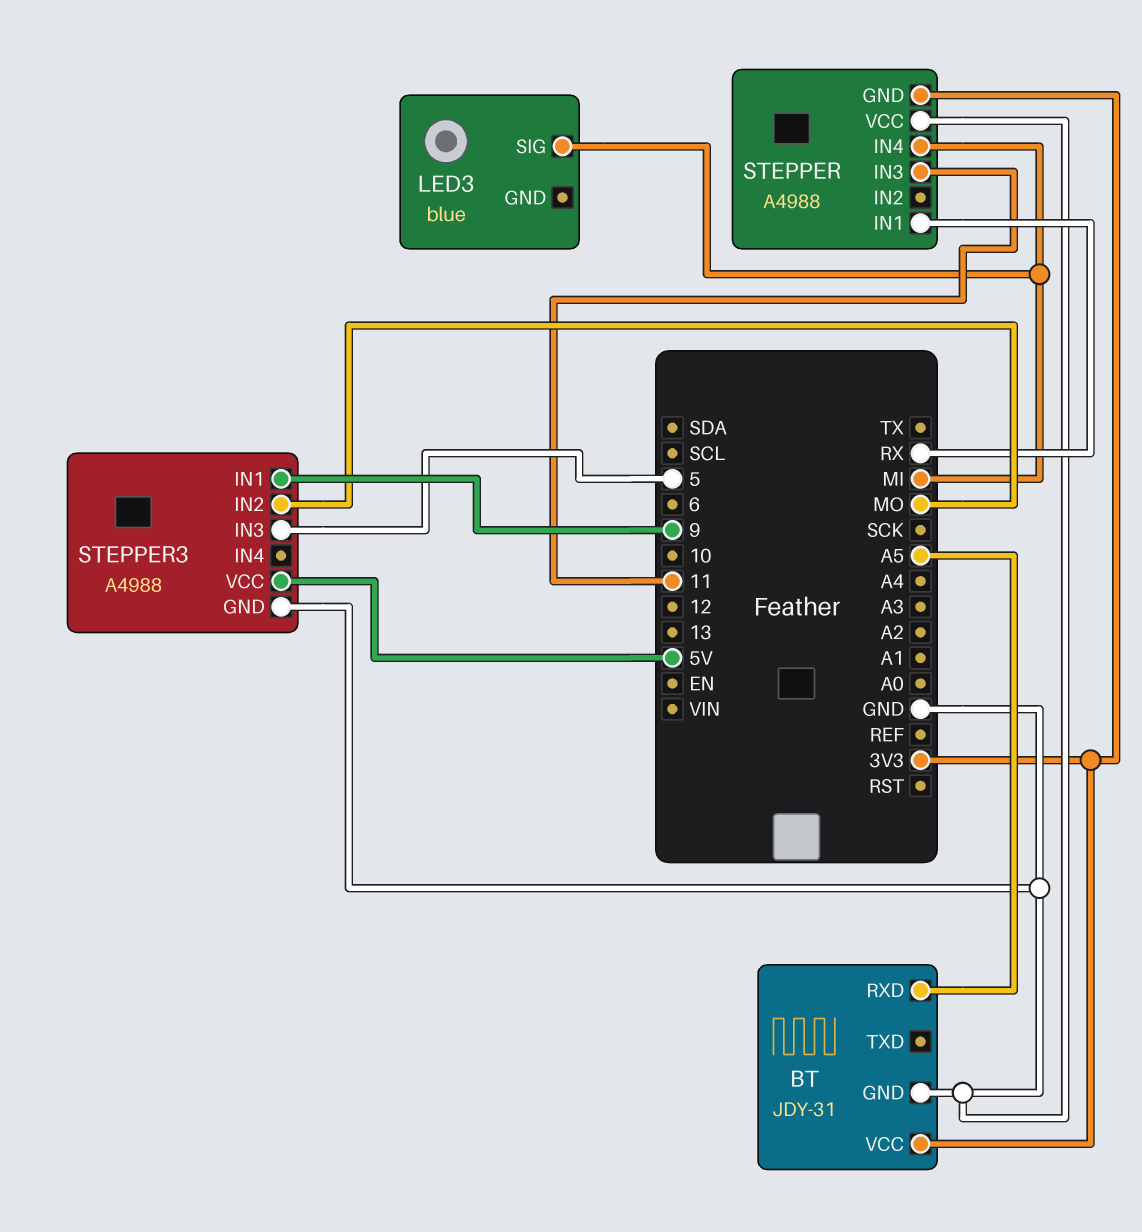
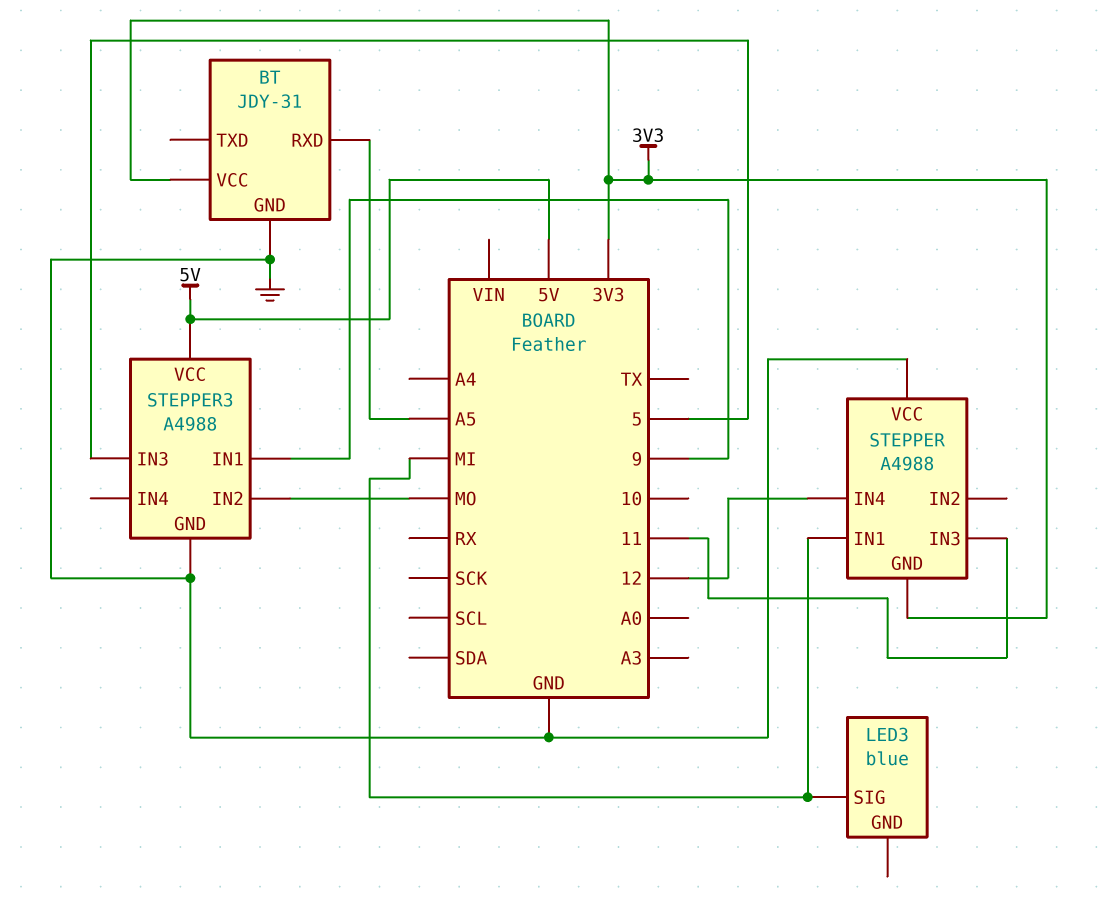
STEPPER pin IN1: RX -> MI
STEPPER pin IN4: MI -> 12

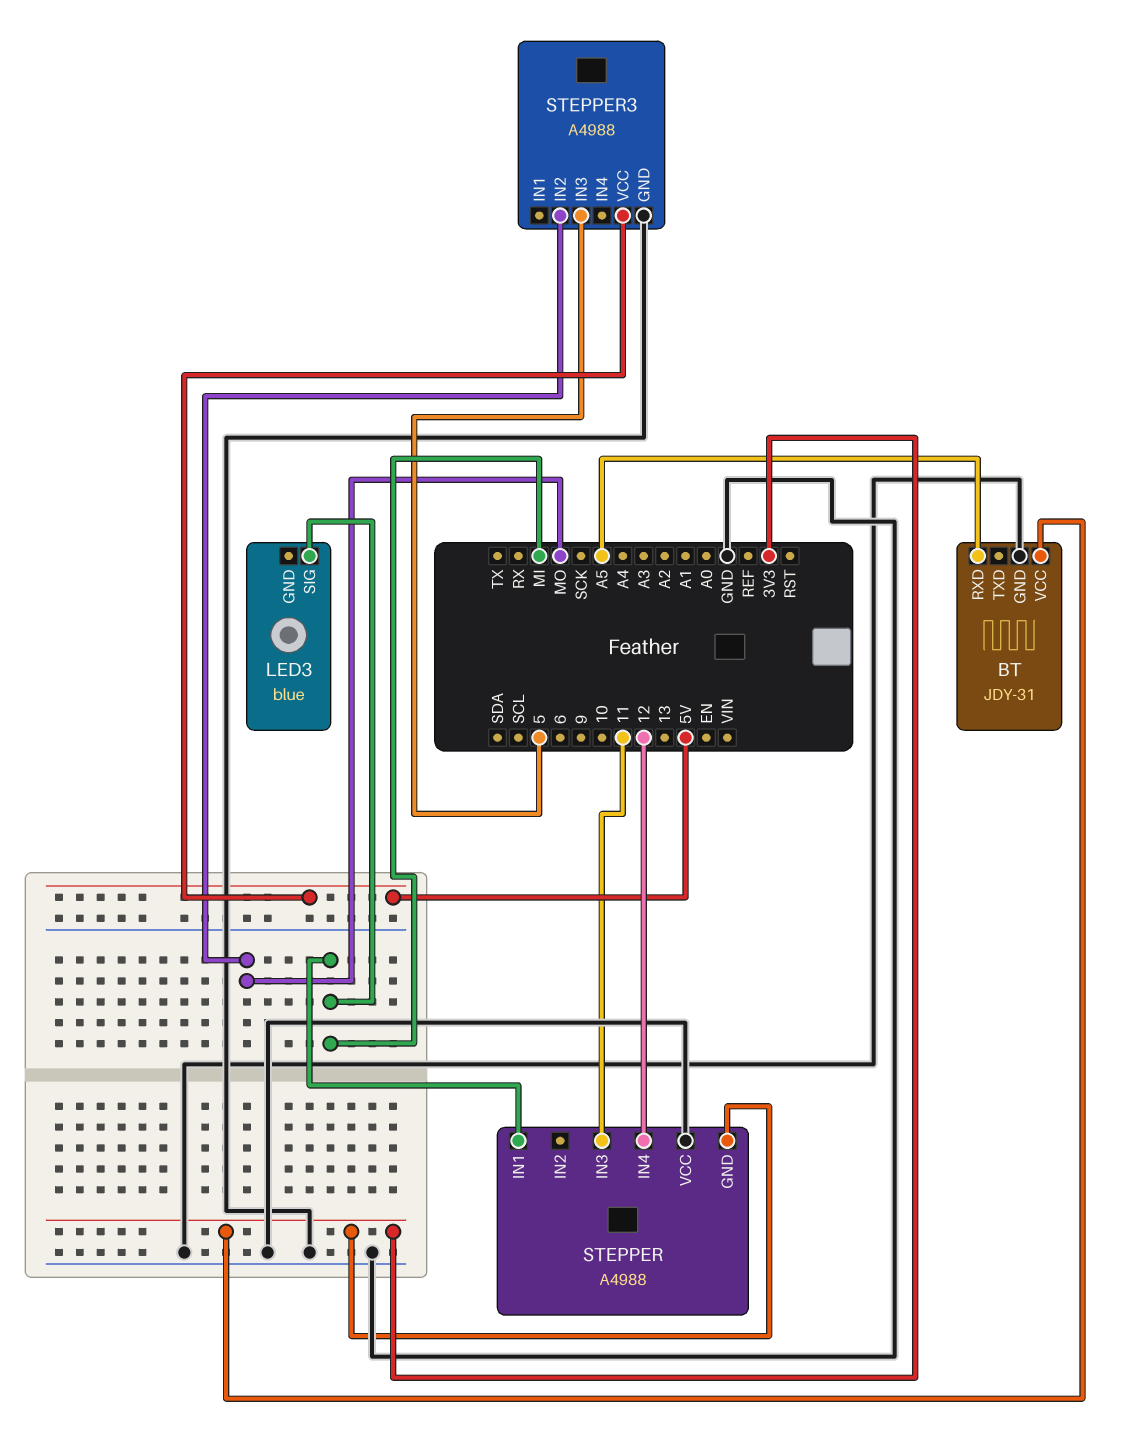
STEPPER3 pin IN1: 9 -> none

